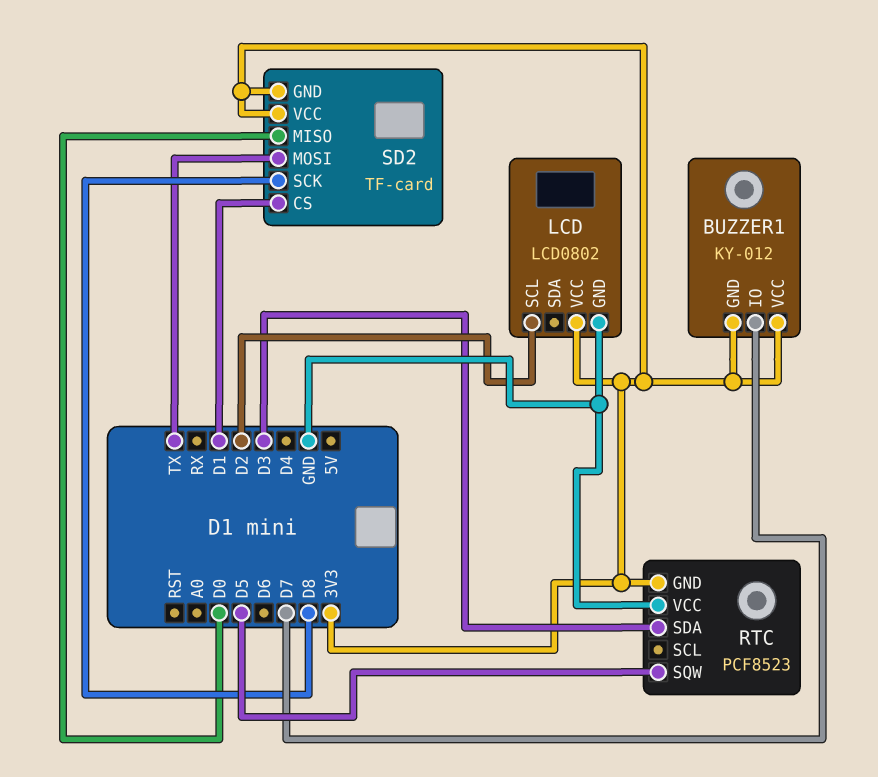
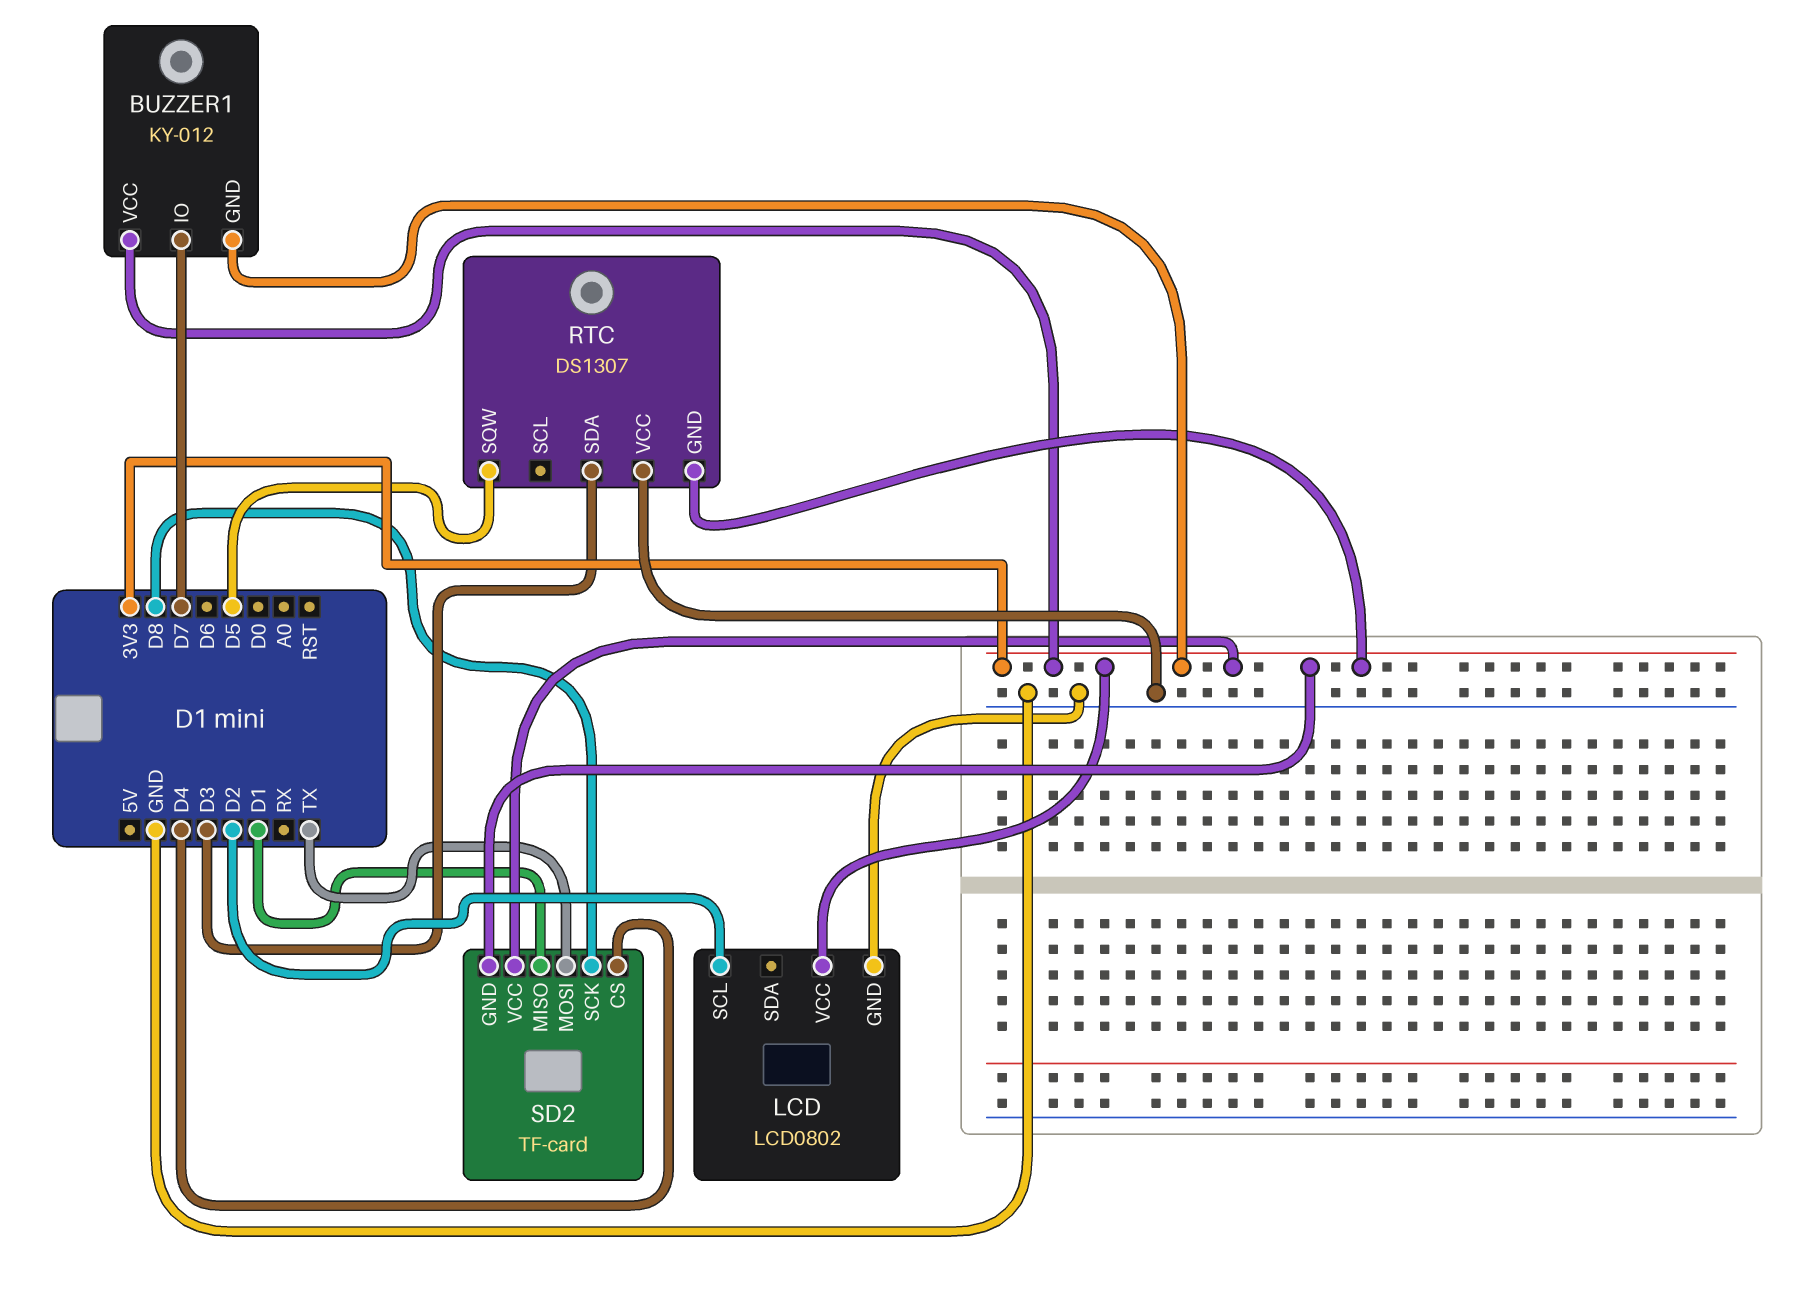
RTC: PCF8523 -> DS1307
SD2 pin CS: D1 -> D4
SD2 pin MISO: D0 -> D1

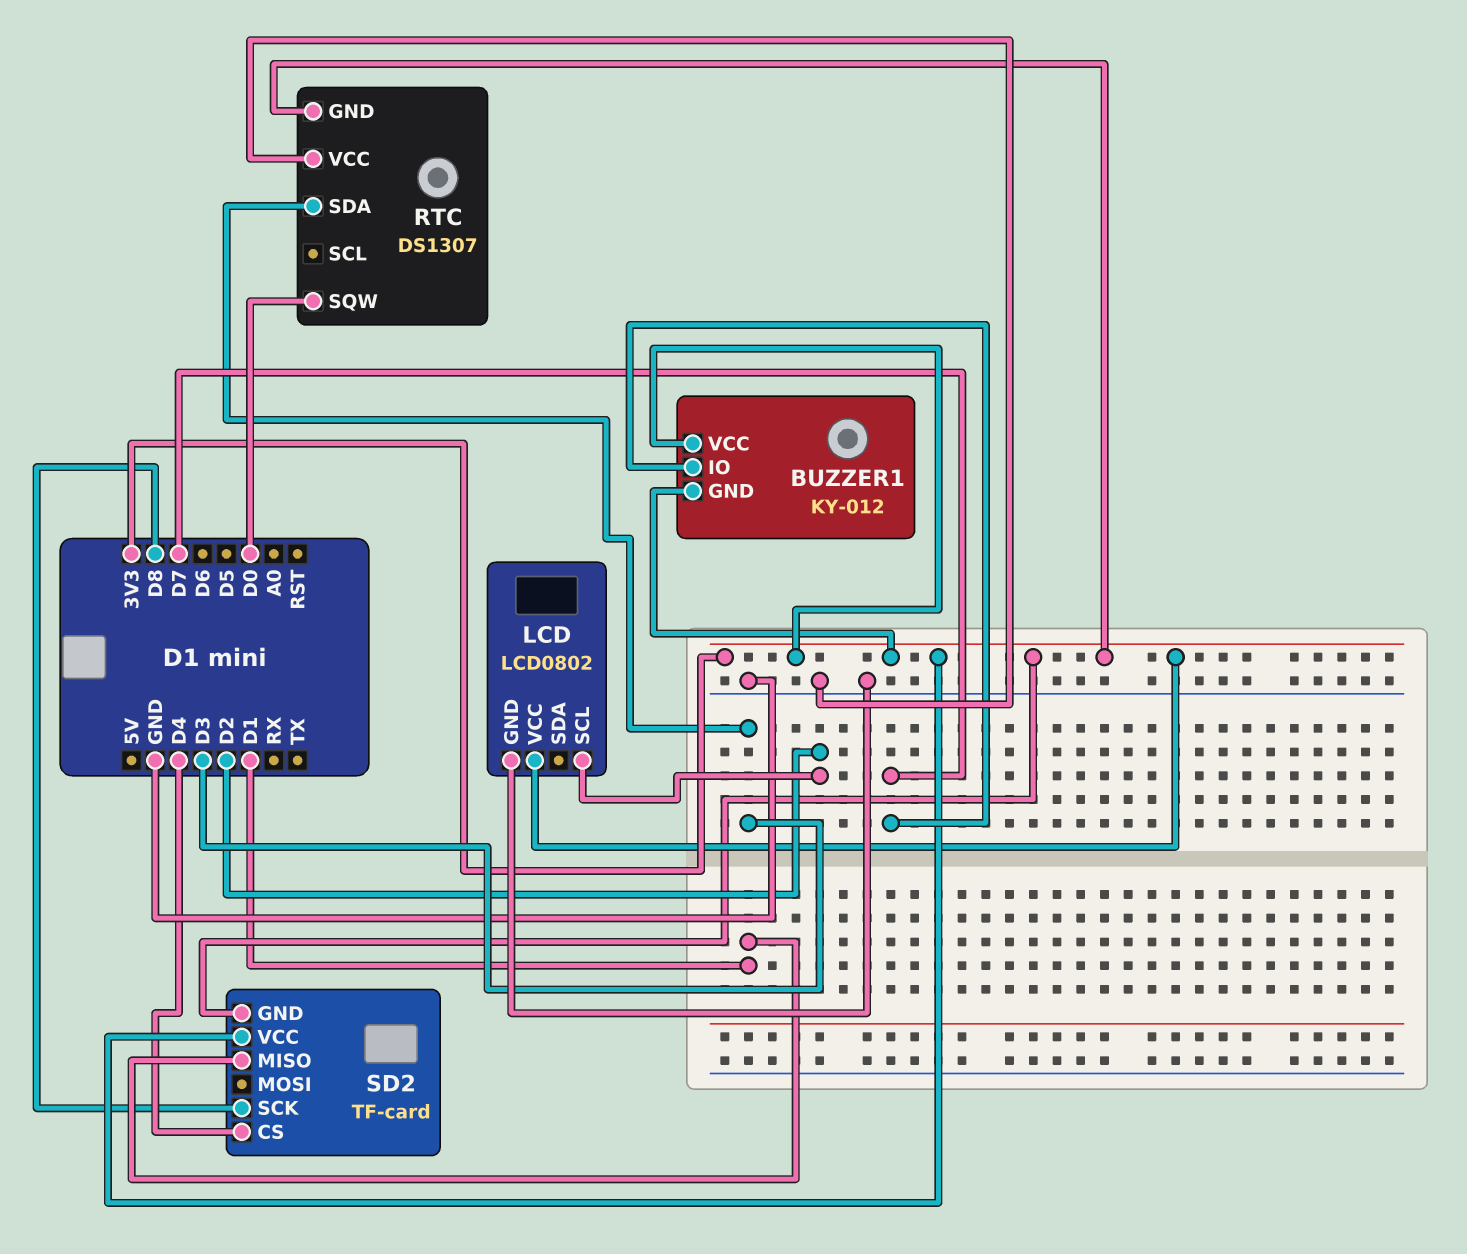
RTC pin SQW: D5 -> D0
SD2 pin MOSI: TX -> none

